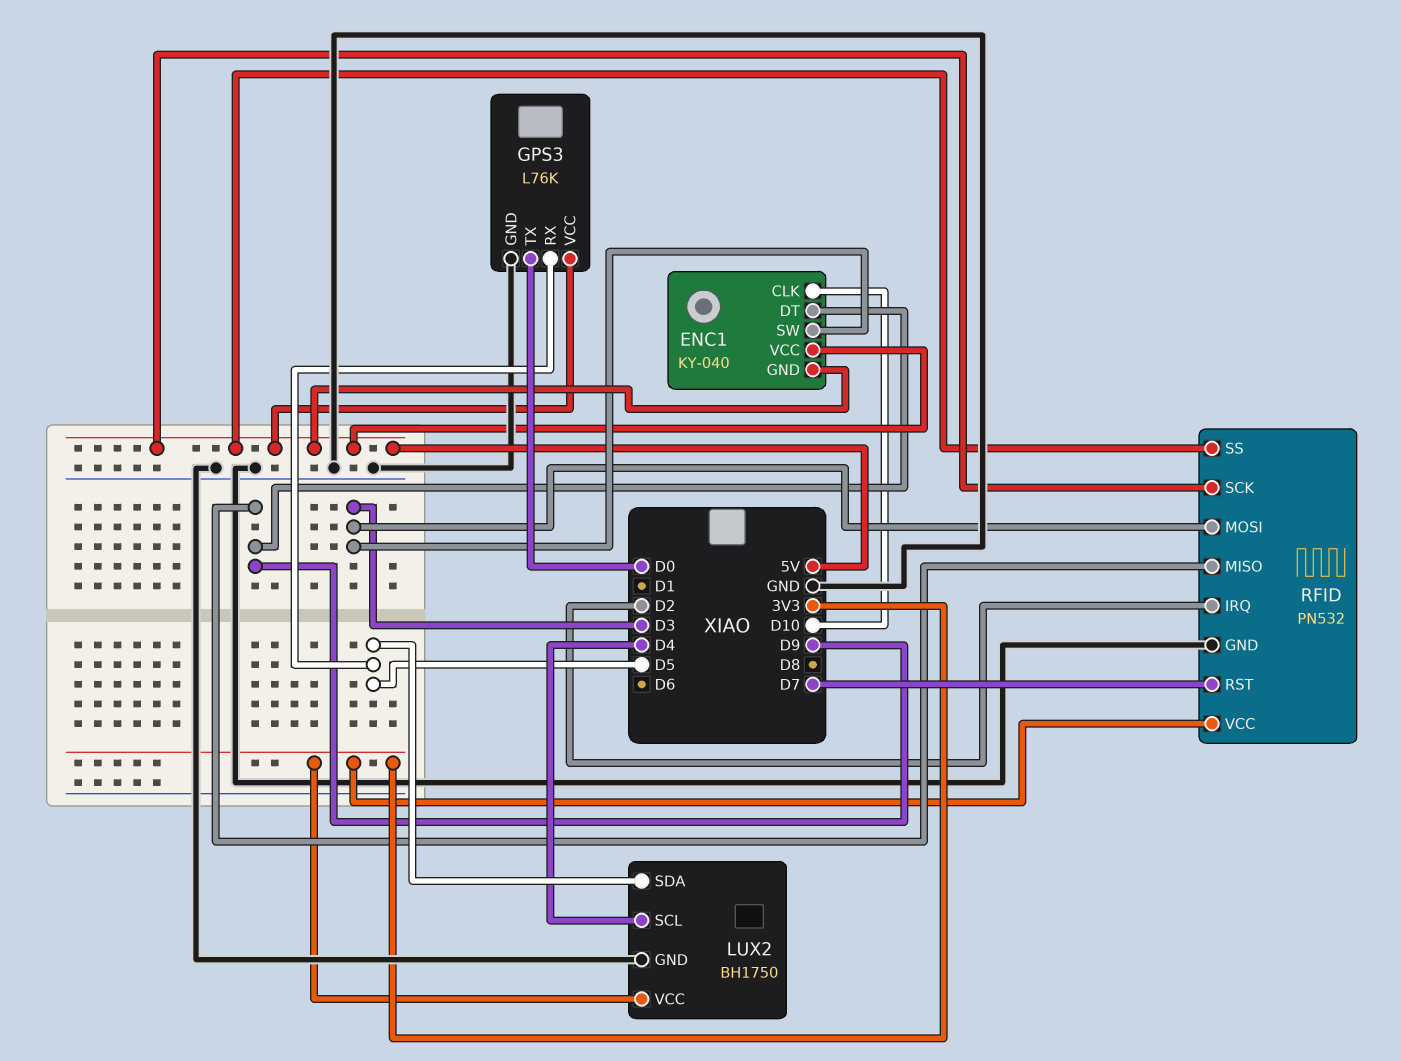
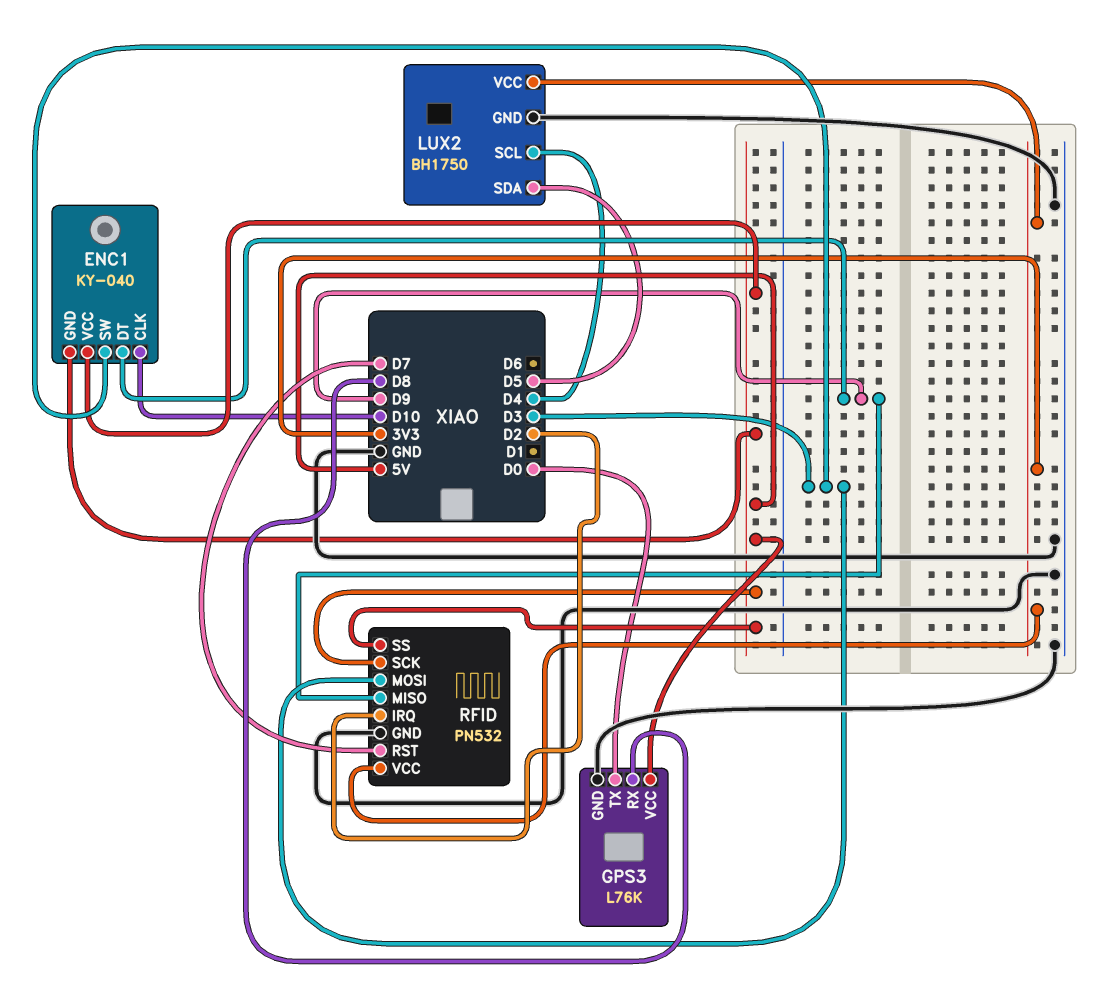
GPS3 pin RX: D5 -> D8

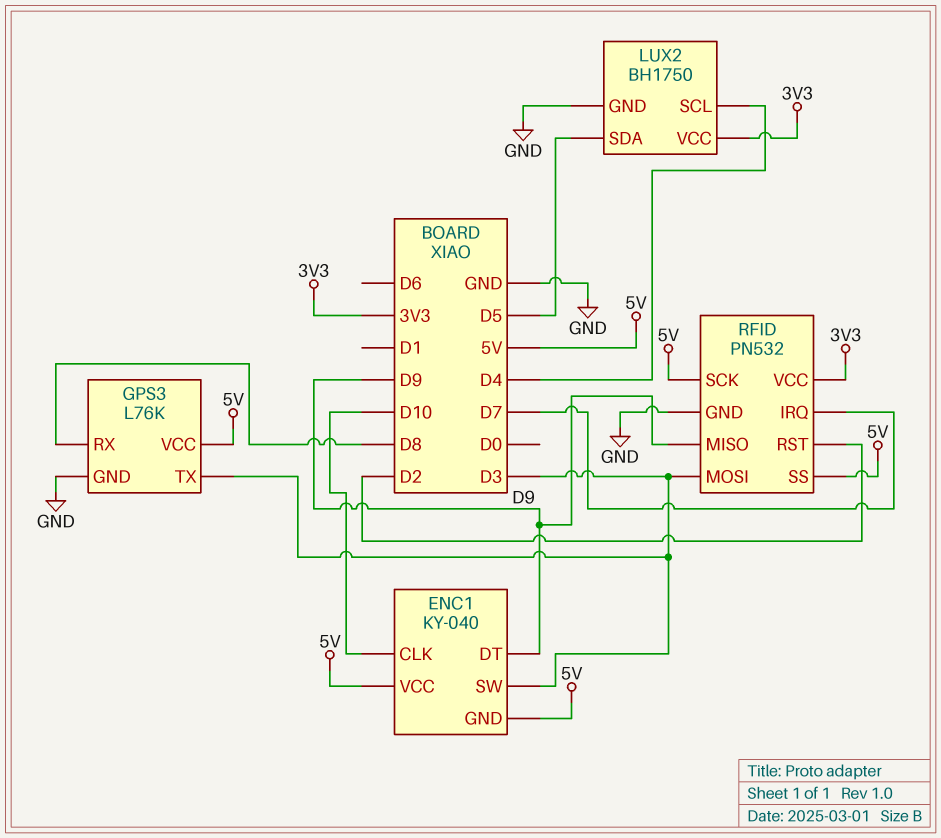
GPS3 pin TX: D0 -> D3
RFID pin IRQ: D2 -> D7
RFID pin RST: D7 -> D2

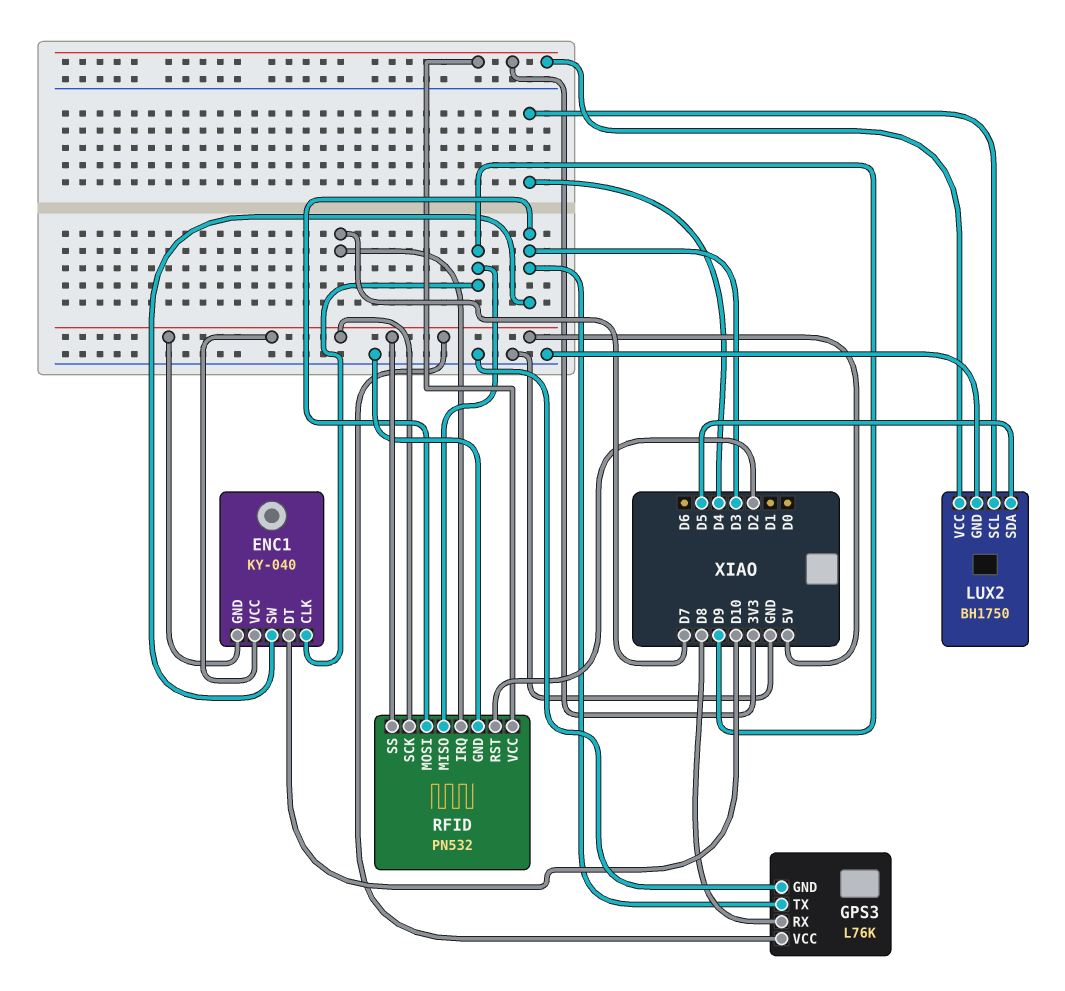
ENC1 pin CLK: D10 -> D9
ENC1 pin DT: D9 -> D10

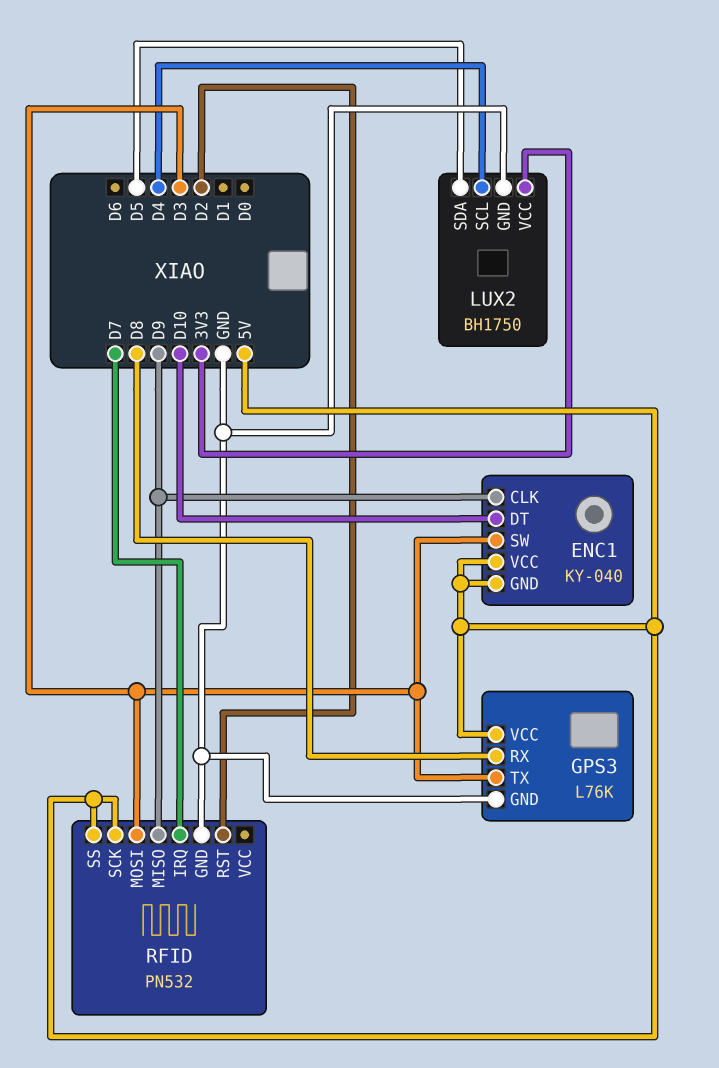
RFID pin VCC: 3V3 -> none

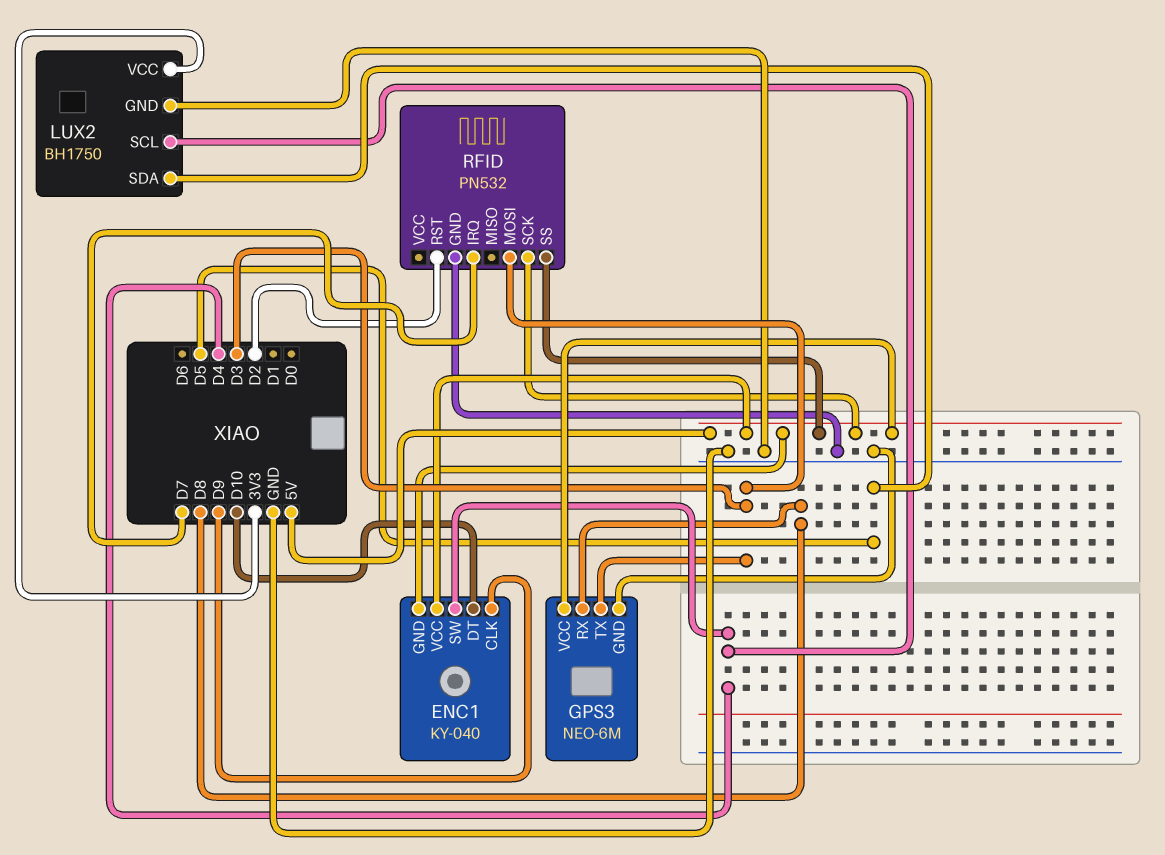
ENC1 pin SW: D3 -> D4
GPS3: L76K -> NEO-6M
RFID pin MISO: D9 -> none

